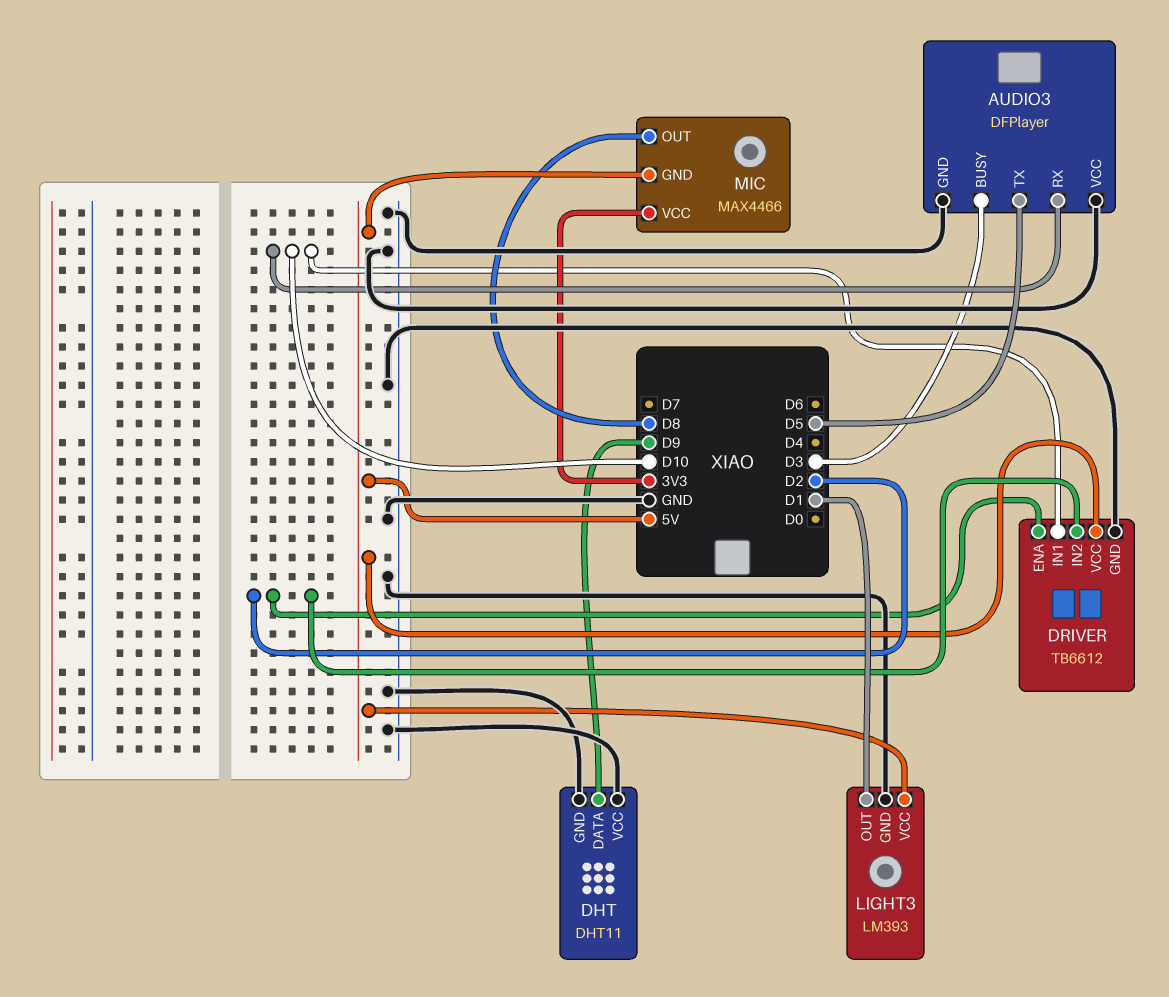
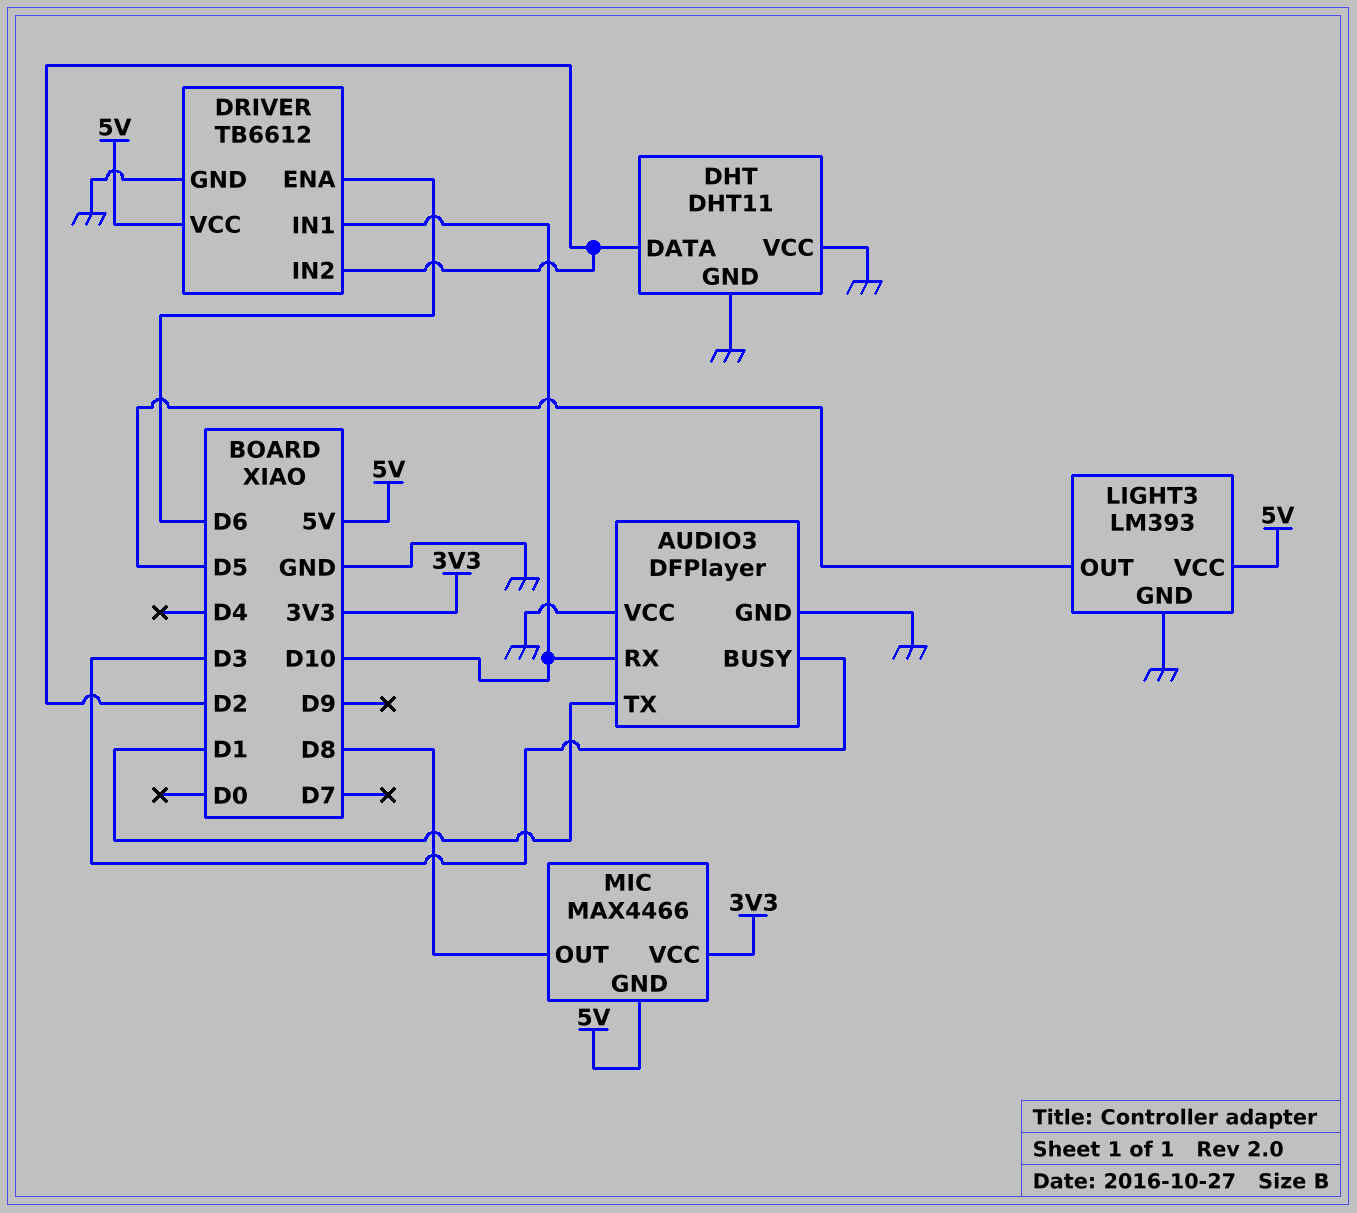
AUDIO3 pin TX: D5 -> D1
DHT pin DATA: D9 -> D2
DRIVER pin ENA: D2 -> D6
LIGHT3 pin OUT: D1 -> D5

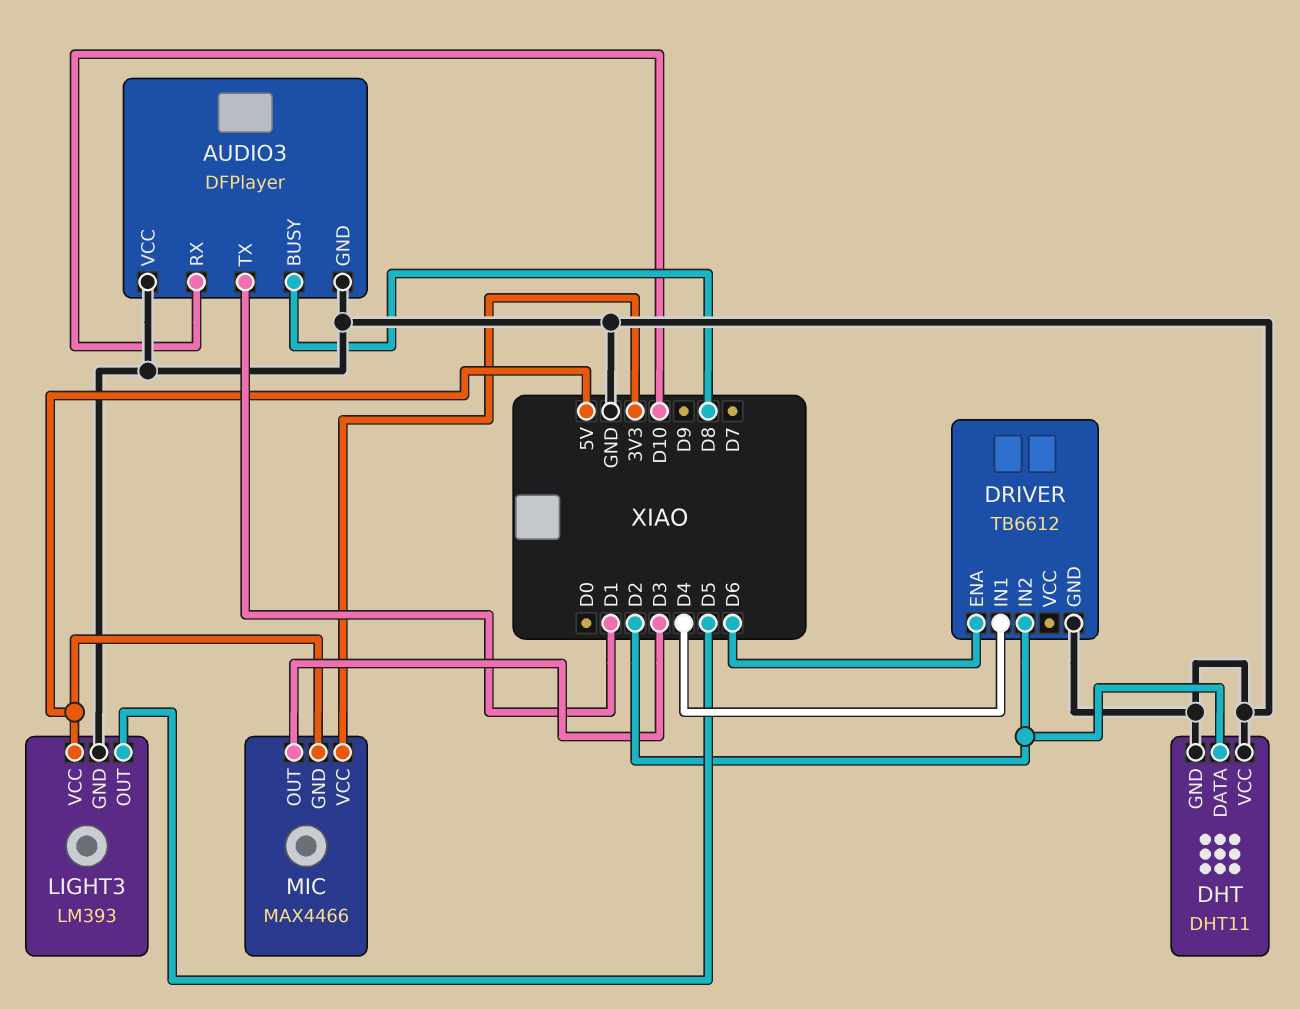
AUDIO3 pin BUSY: D3 -> D8
DRIVER pin IN1: D10 -> D4
DRIVER pin VCC: 5V -> none
MIC pin OUT: D8 -> D3

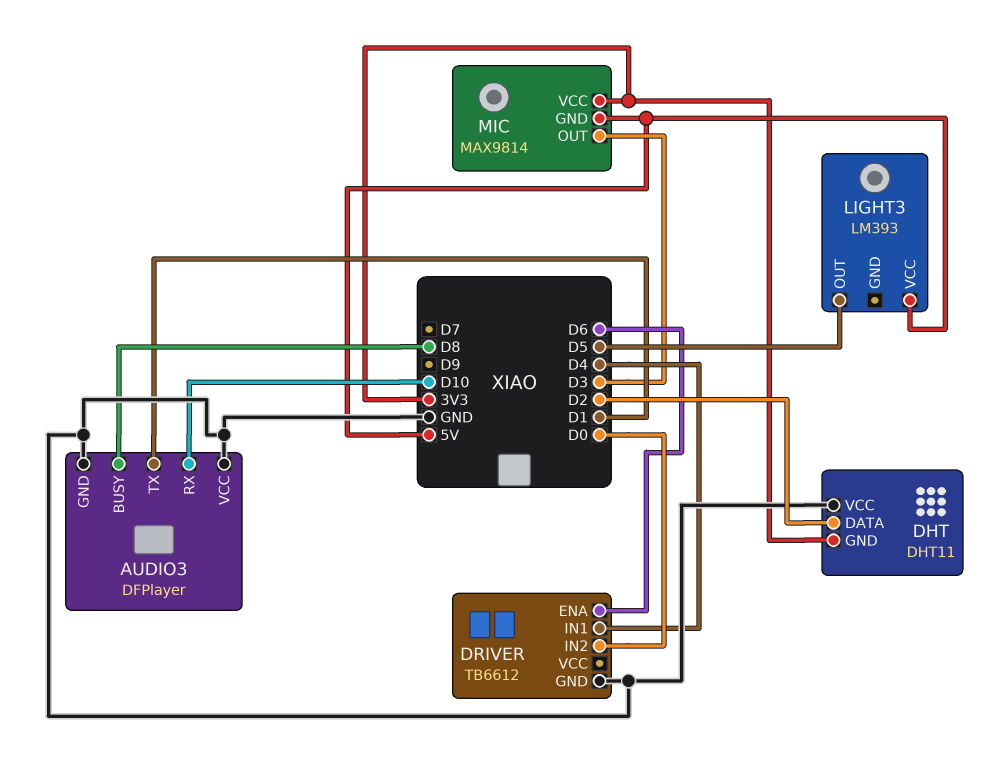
DHT pin GND: GND -> 3V3
DRIVER pin IN2: D2 -> D0
LIGHT3 pin GND: GND -> none
MIC: MAX4466 -> MAX9814

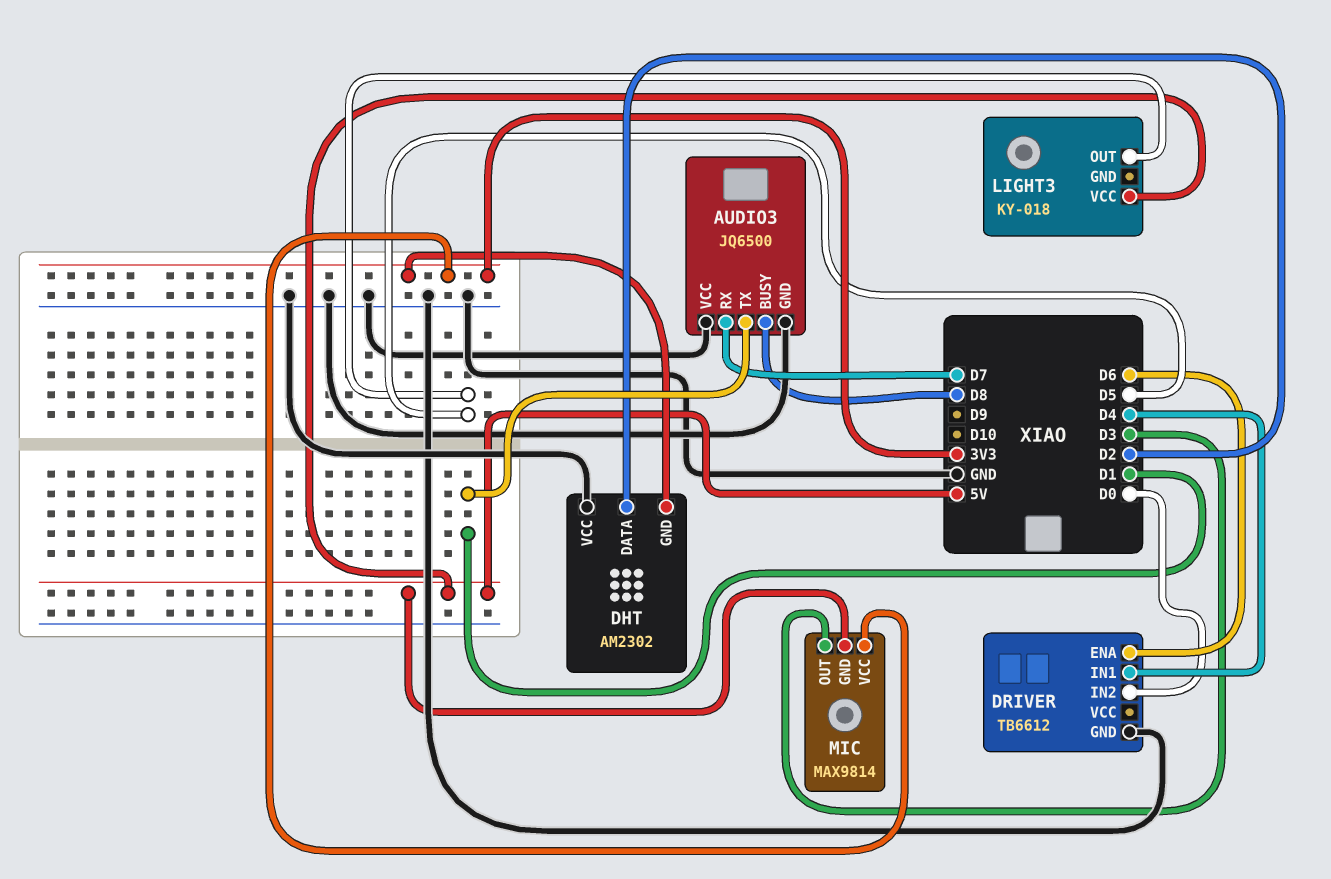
AUDIO3: DFPlayer -> JQ6500
AUDIO3 pin RX: D10 -> D7
DHT: DHT11 -> AM2302
LIGHT3: LM393 -> KY-018

